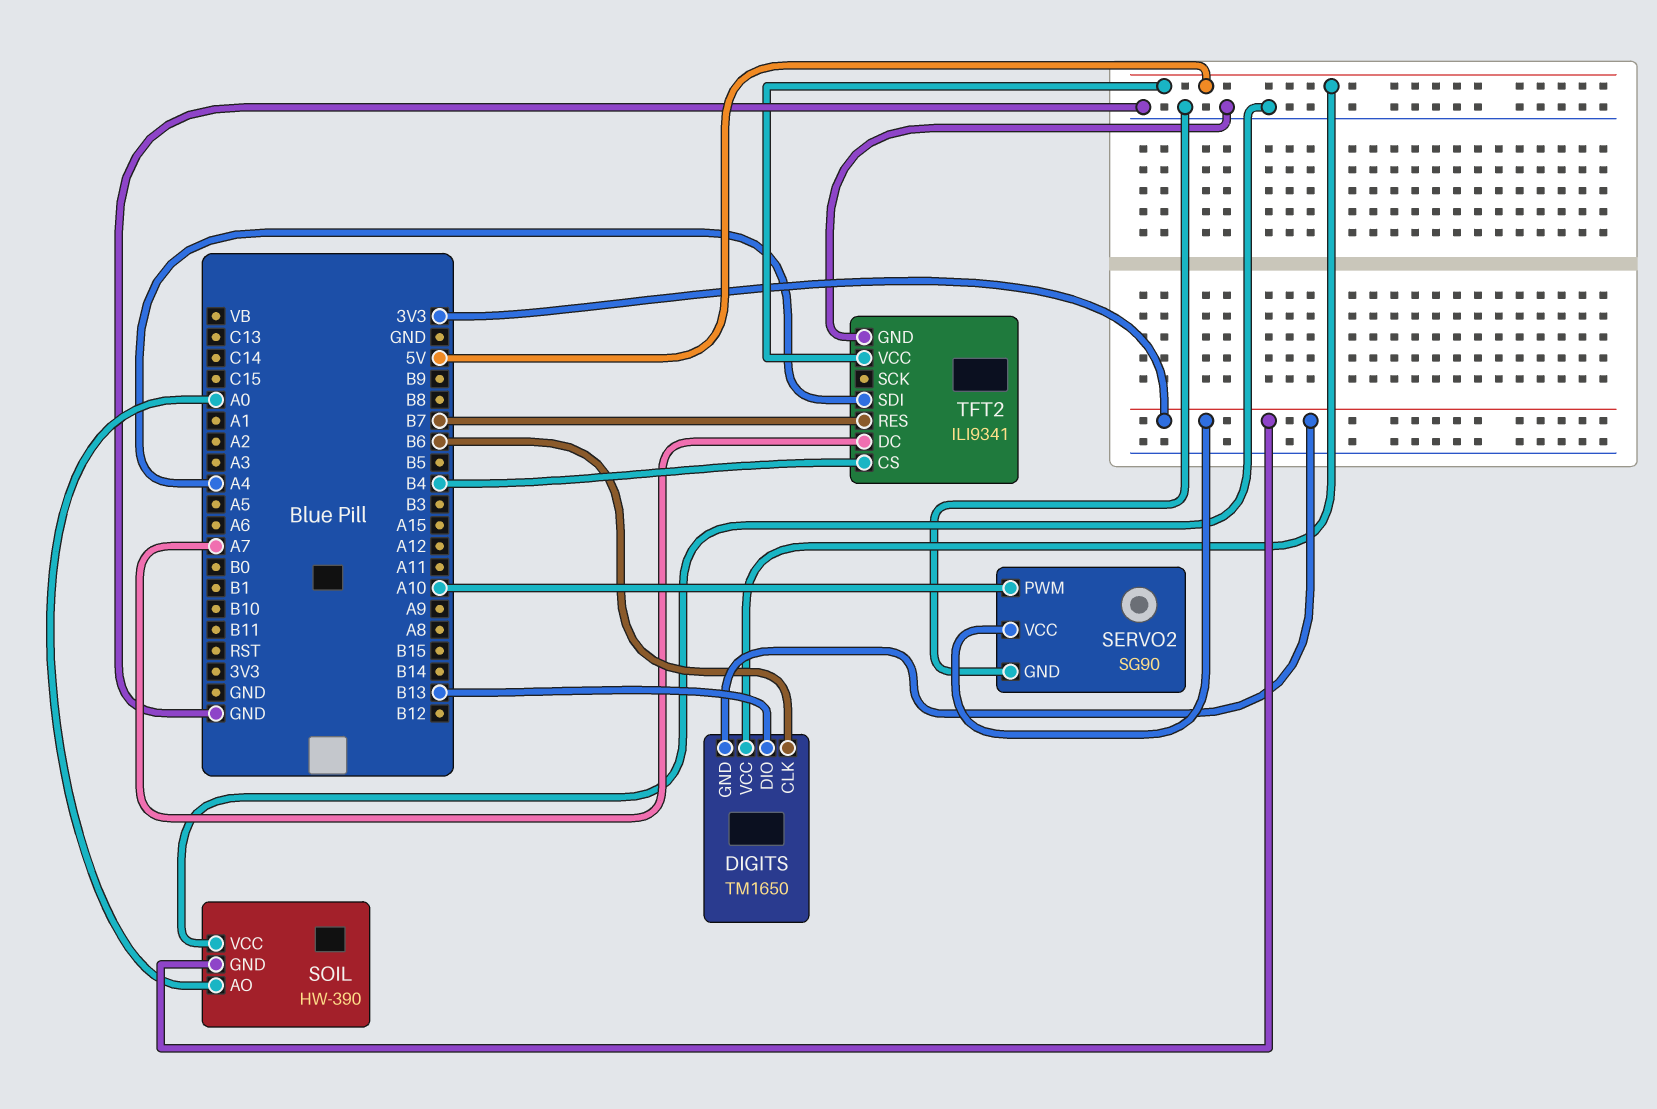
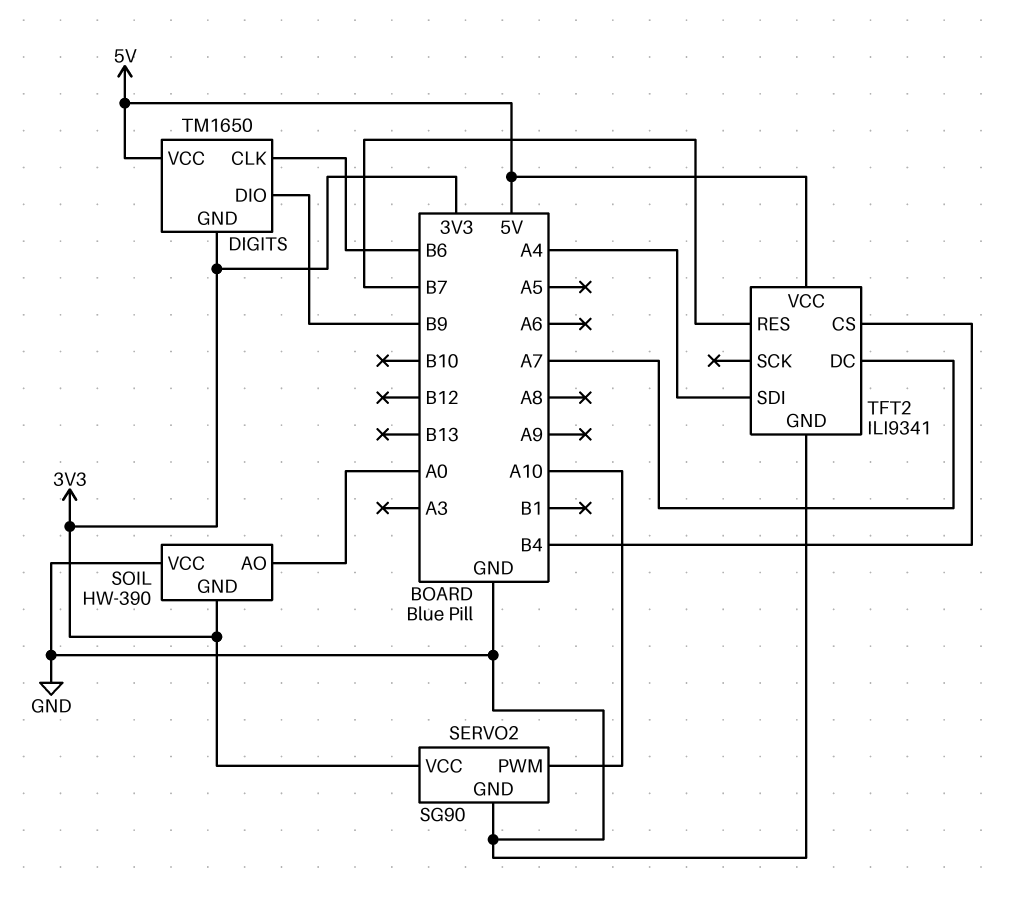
DIGITS pin DIO: B13 -> B9

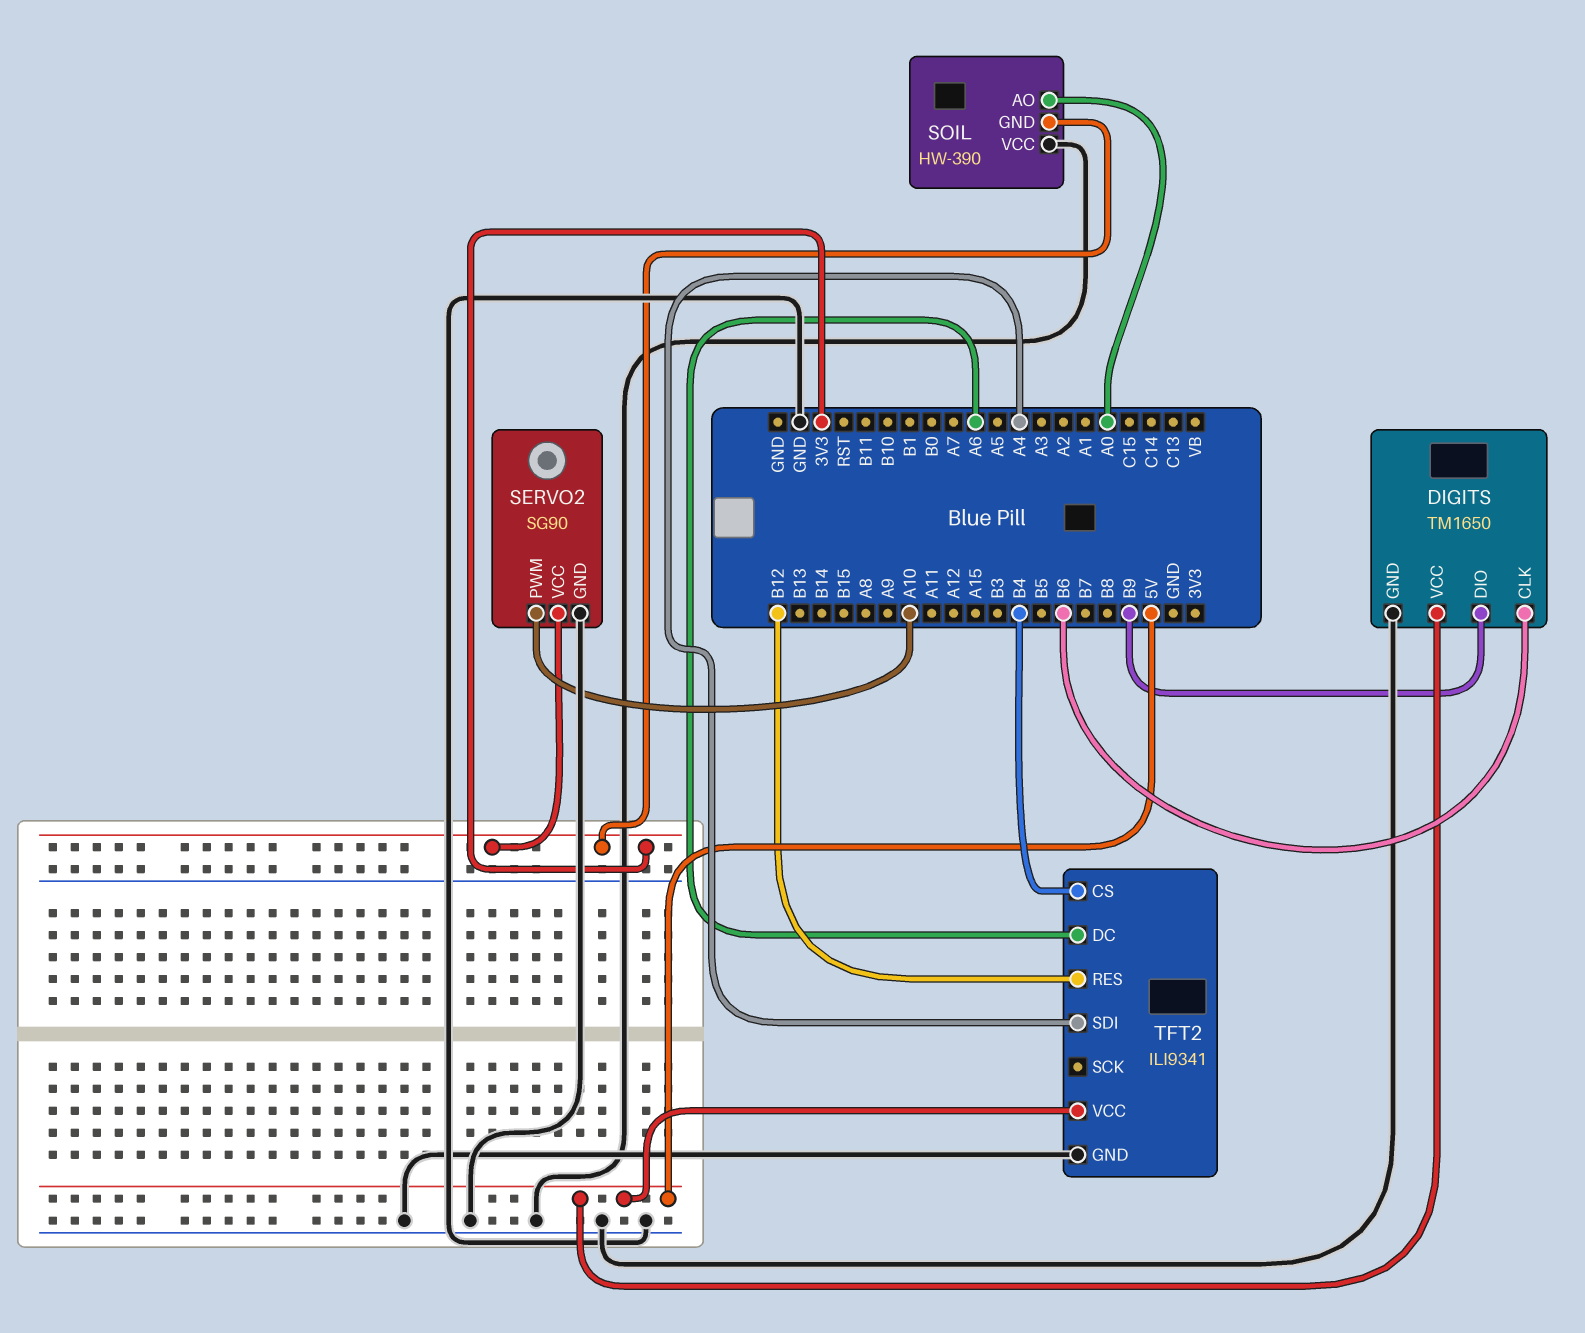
DIGITS pin GND: 3V3 -> GND
TFT2 pin DC: A7 -> A6
TFT2 pin RES: B7 -> B12

